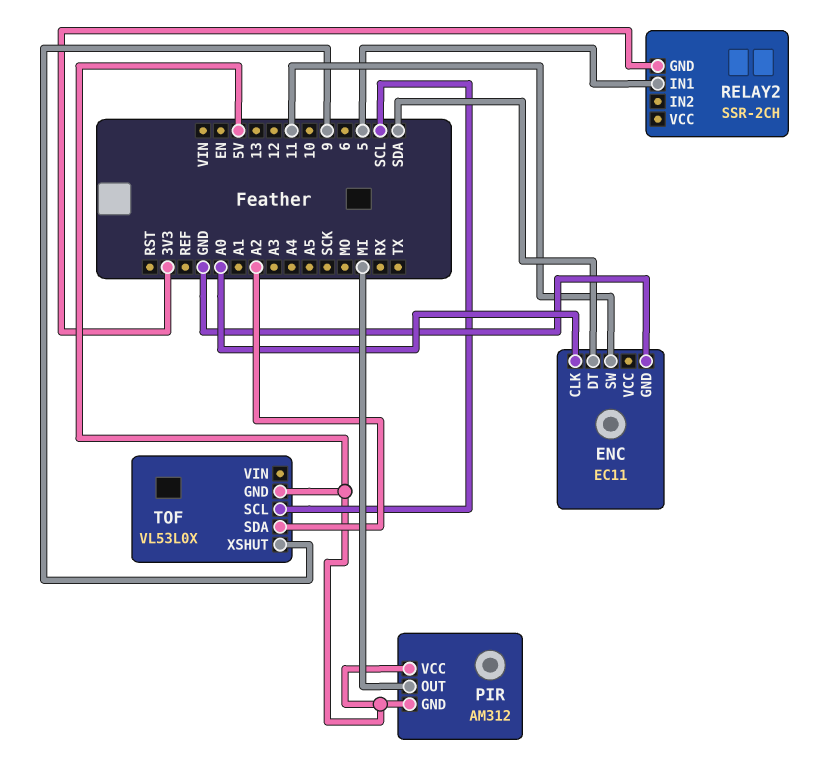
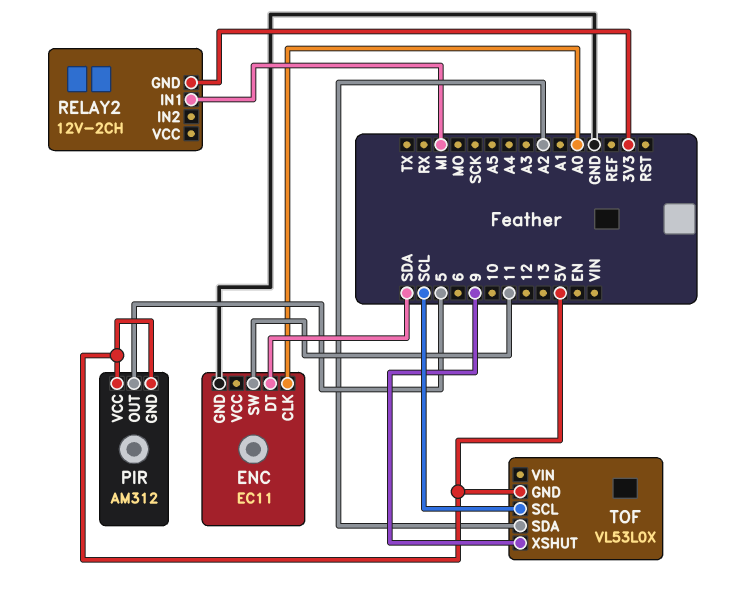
PIR pin OUT: MI -> 5
RELAY2: SSR-2CH -> 12V-2CH
RELAY2 pin IN1: 5 -> MI

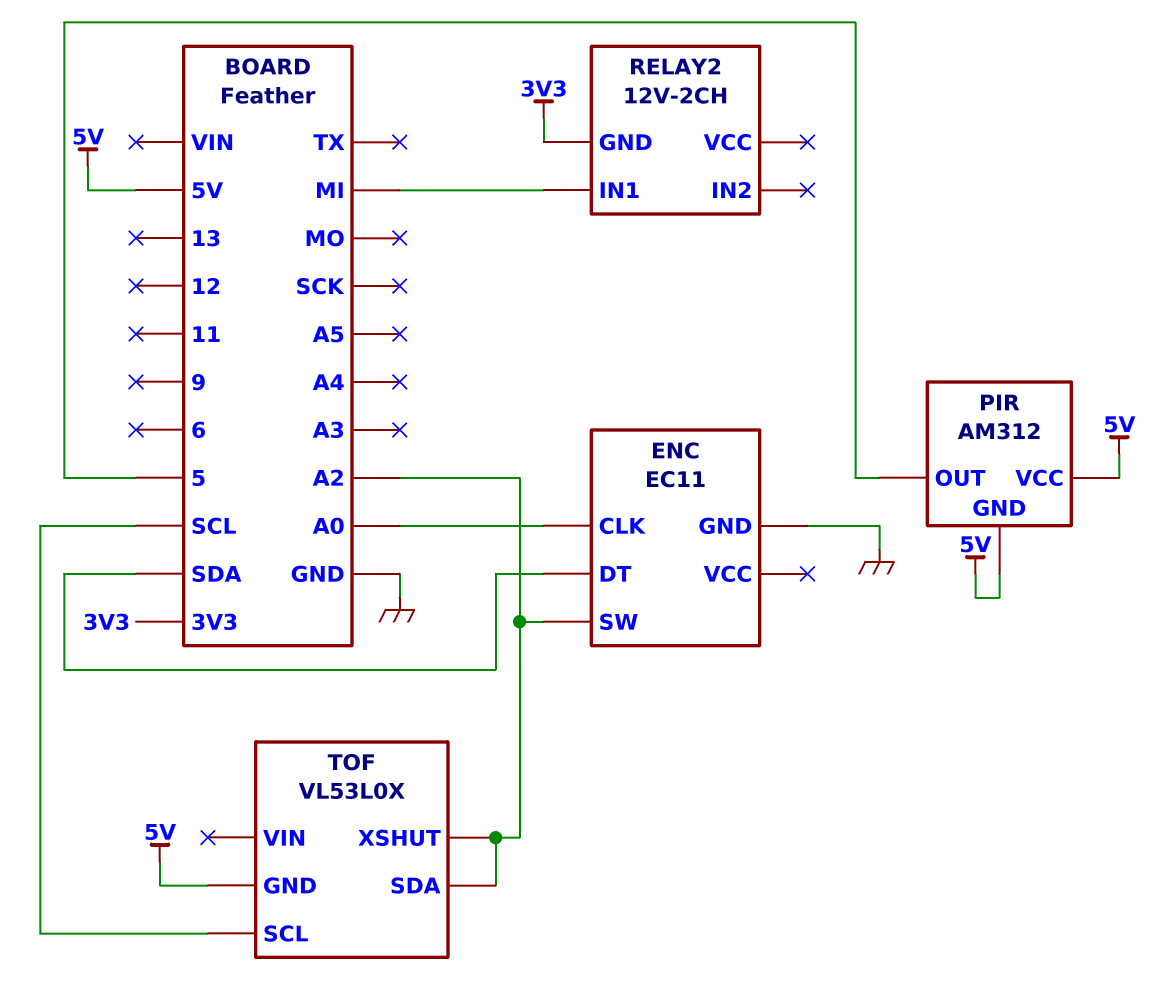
ENC pin SW: 11 -> A2
TOF pin XSHUT: 9 -> A2

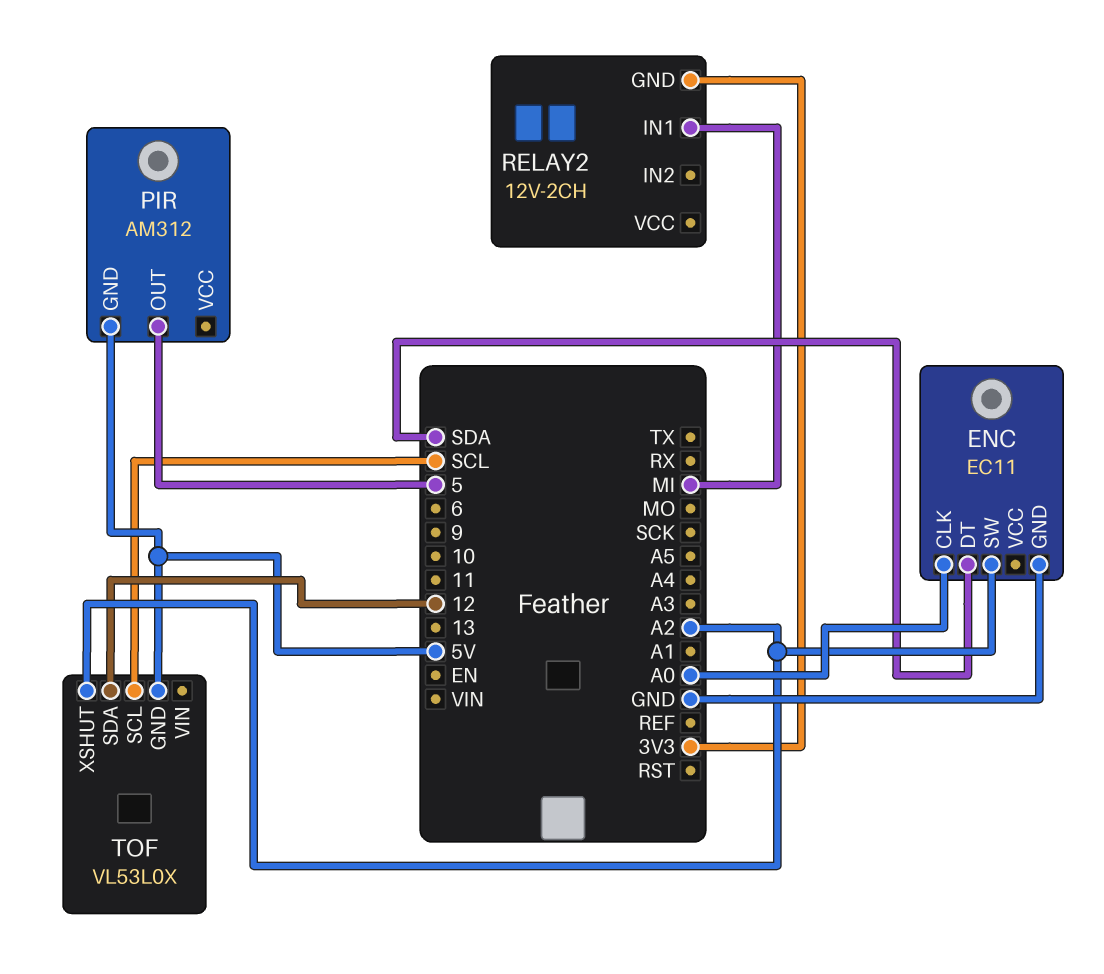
PIR pin VCC: 5V -> none
TOF pin SDA: A2 -> 12

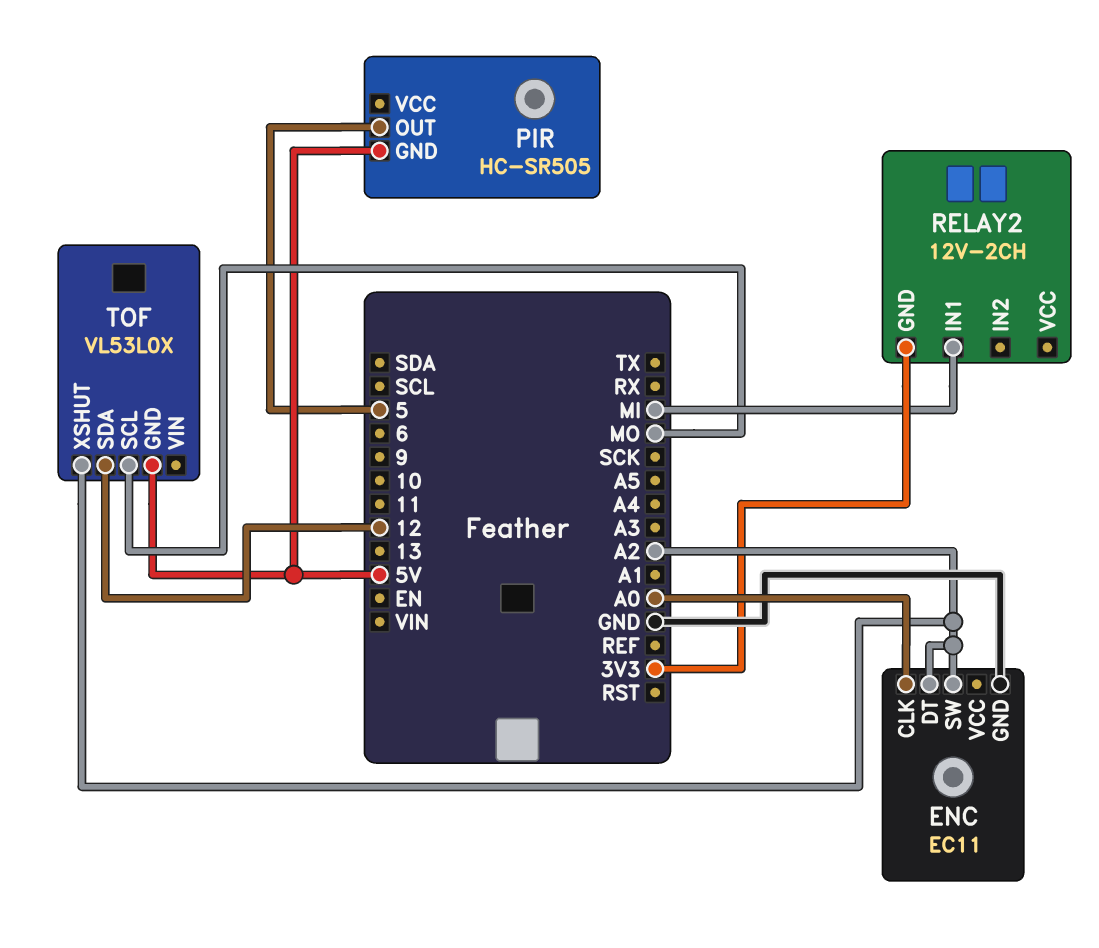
ENC pin DT: SDA -> A2
PIR: AM312 -> HC-SR505
TOF pin SCL: SCL -> MO

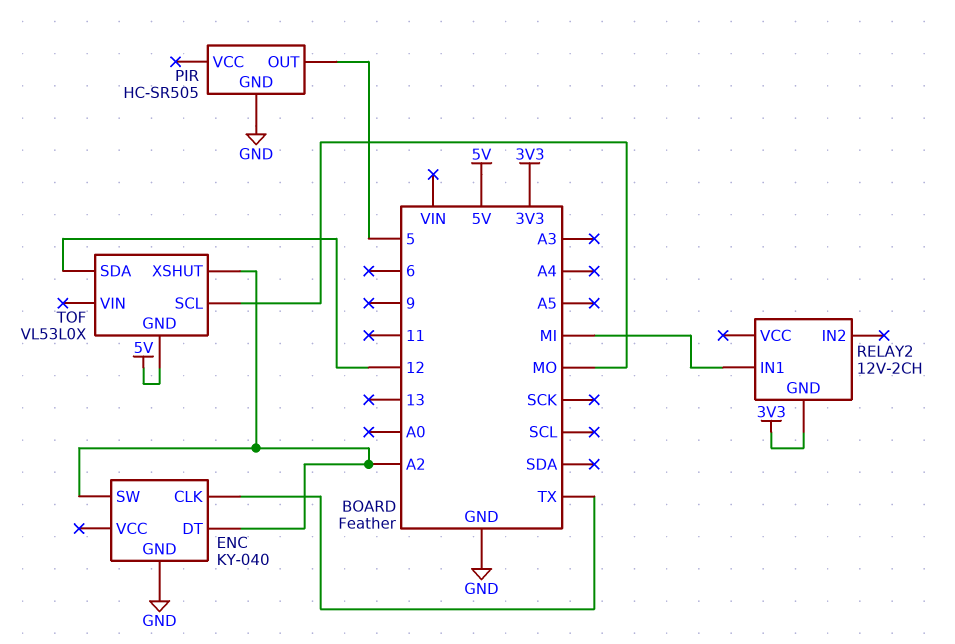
ENC: EC11 -> KY-040
ENC pin CLK: A0 -> TX
PIR pin GND: 5V -> GND

